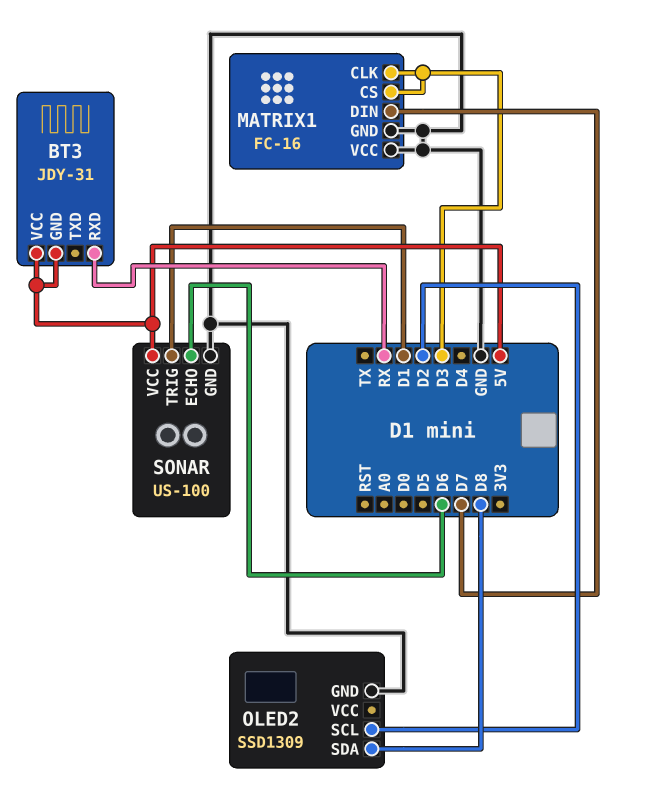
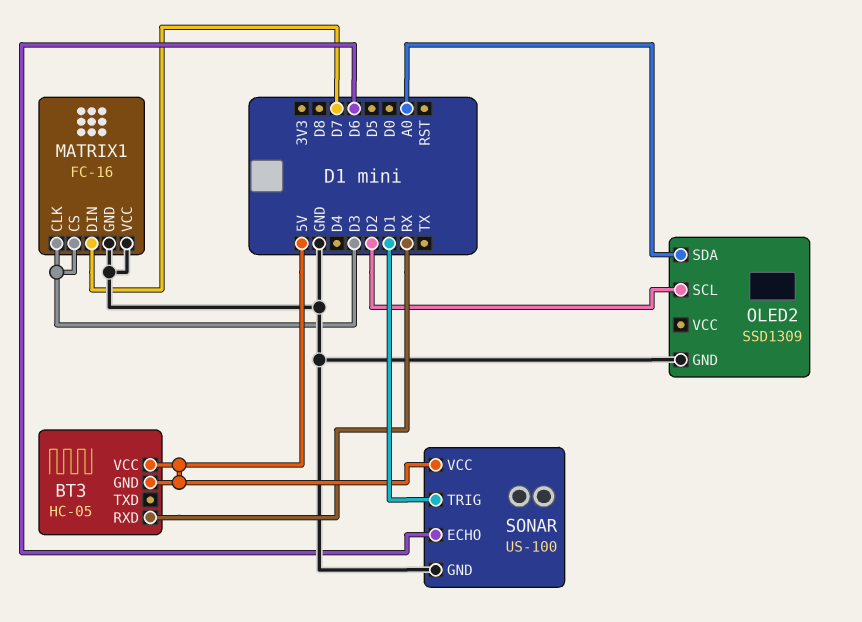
BT3: JDY-31 -> HC-05
OLED2 pin SDA: D8 -> A0

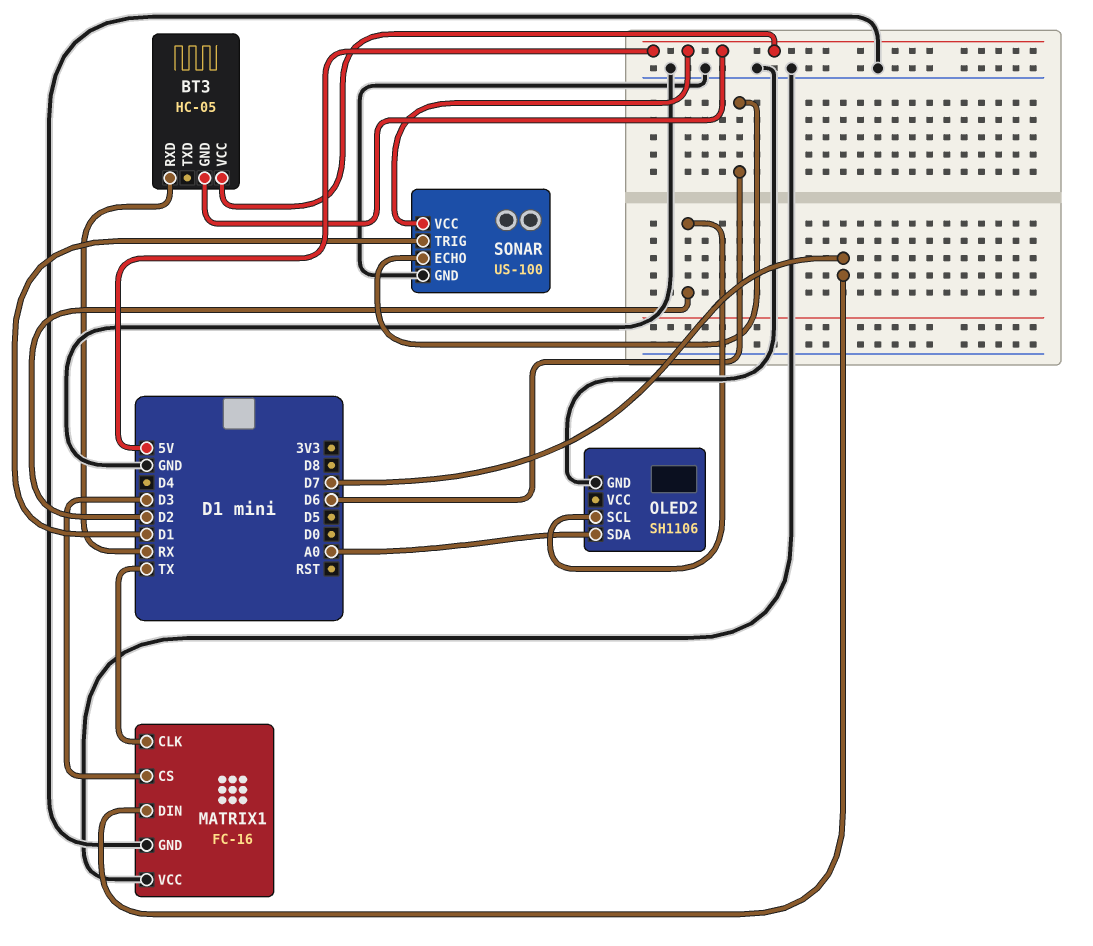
MATRIX1 pin CLK: D3 -> TX
OLED2: SSD1309 -> SH1106

